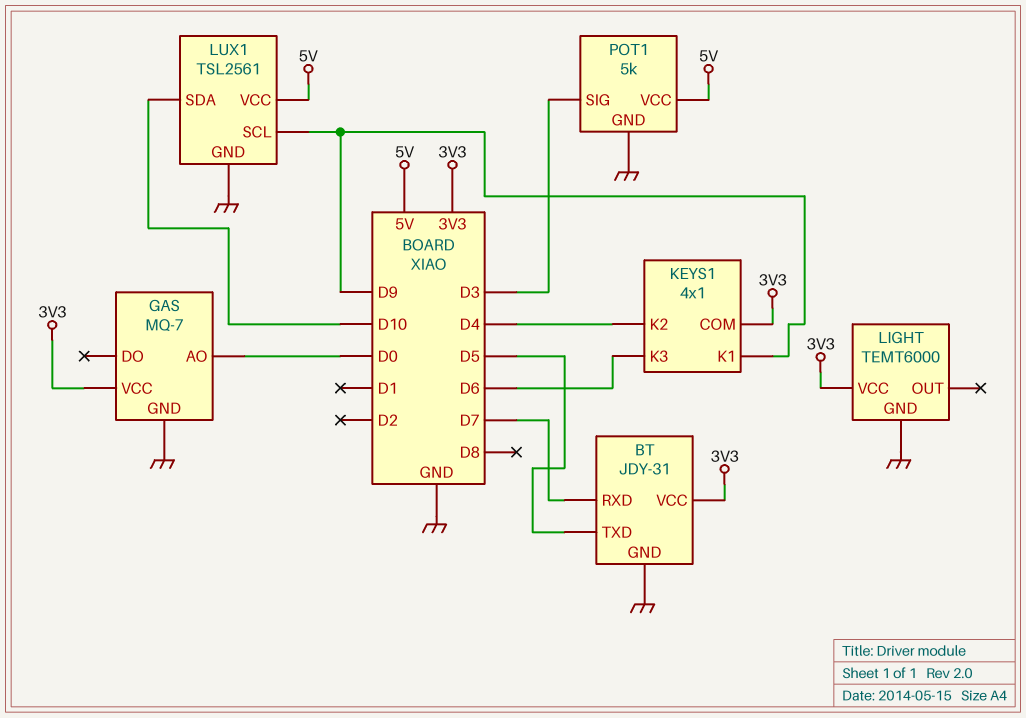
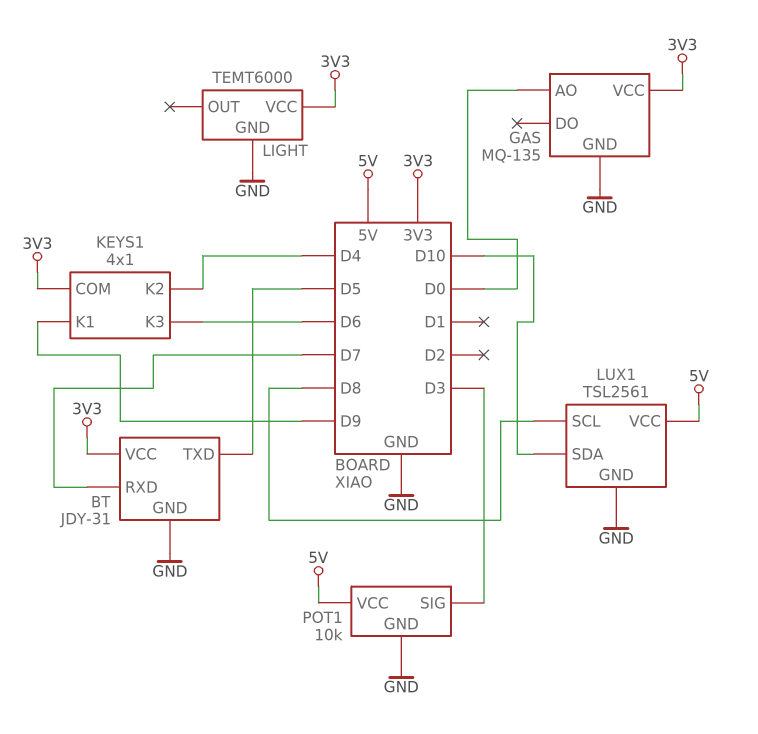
GAS: MQ-7 -> MQ-135
LUX1 pin SCL: D9 -> D8
POT1: 5k -> 10k

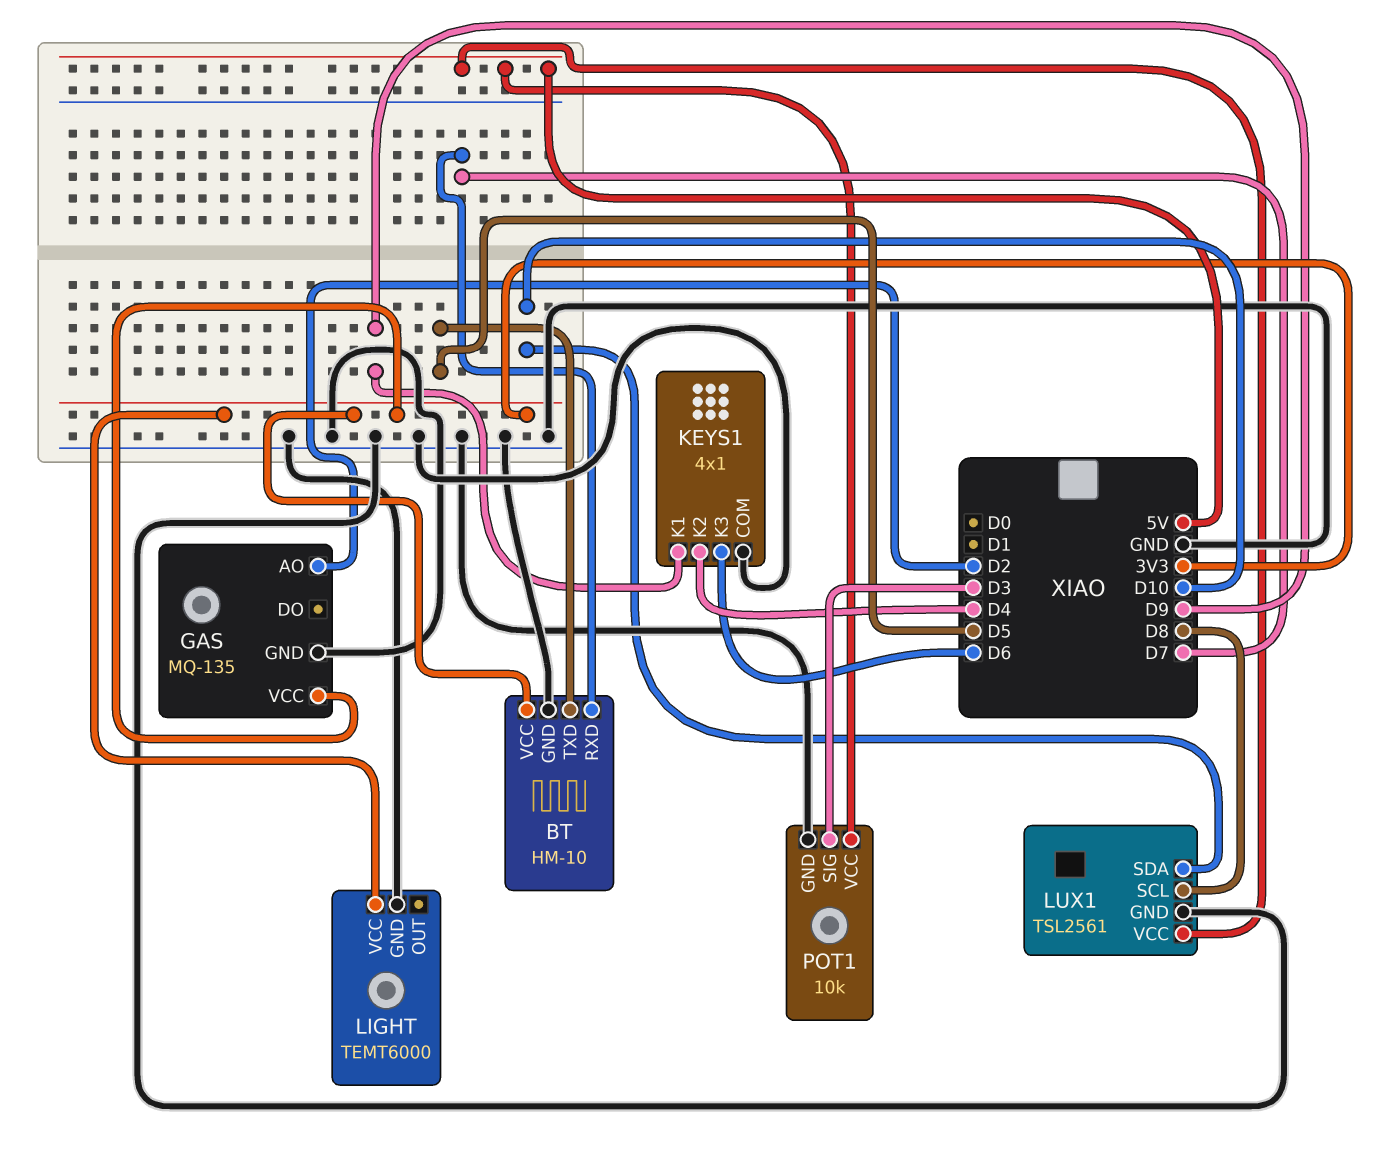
BT: JDY-31 -> HM-10
GAS pin AO: D0 -> D2
KEYS1 pin COM: 3V3 -> GND

